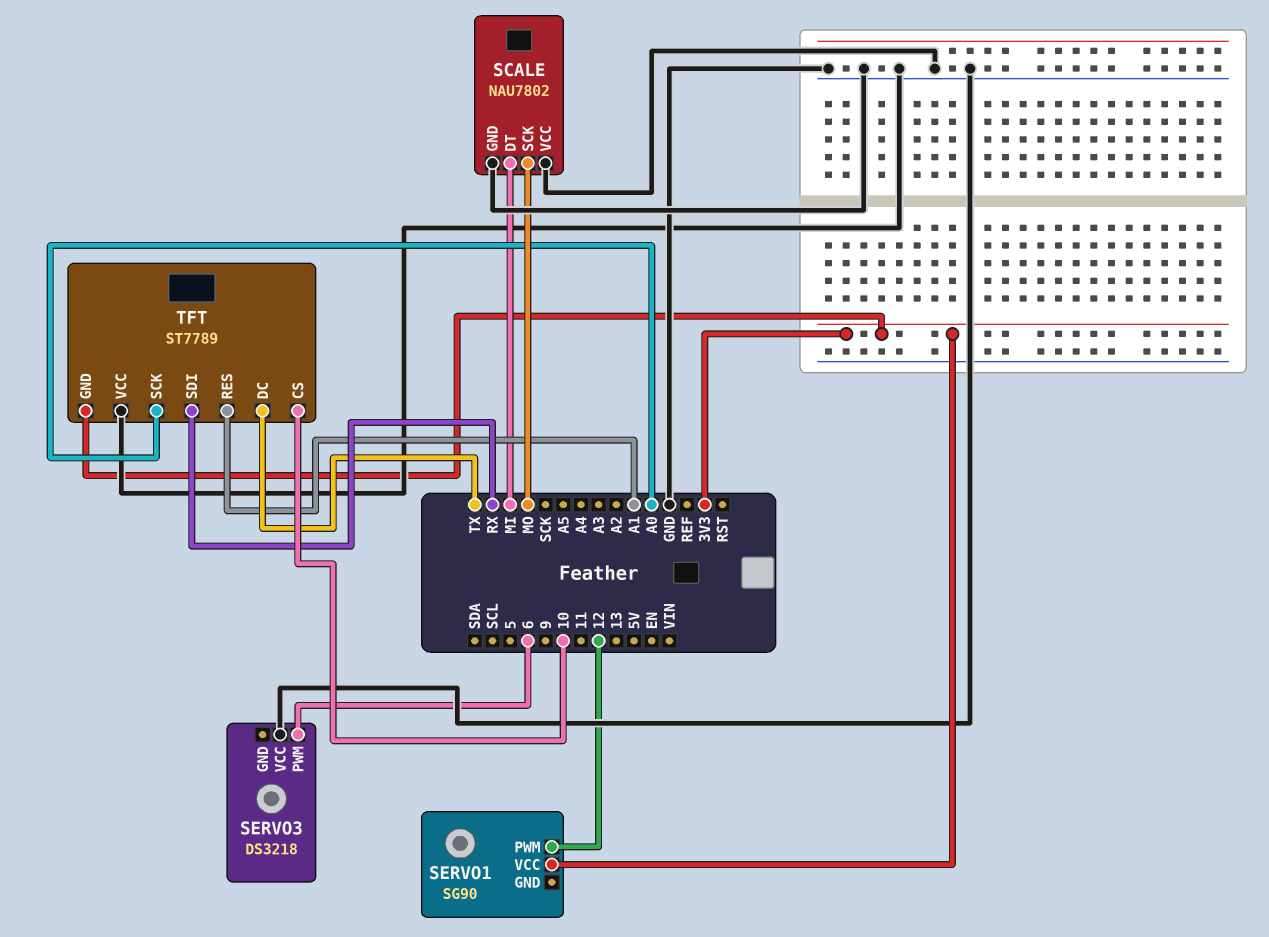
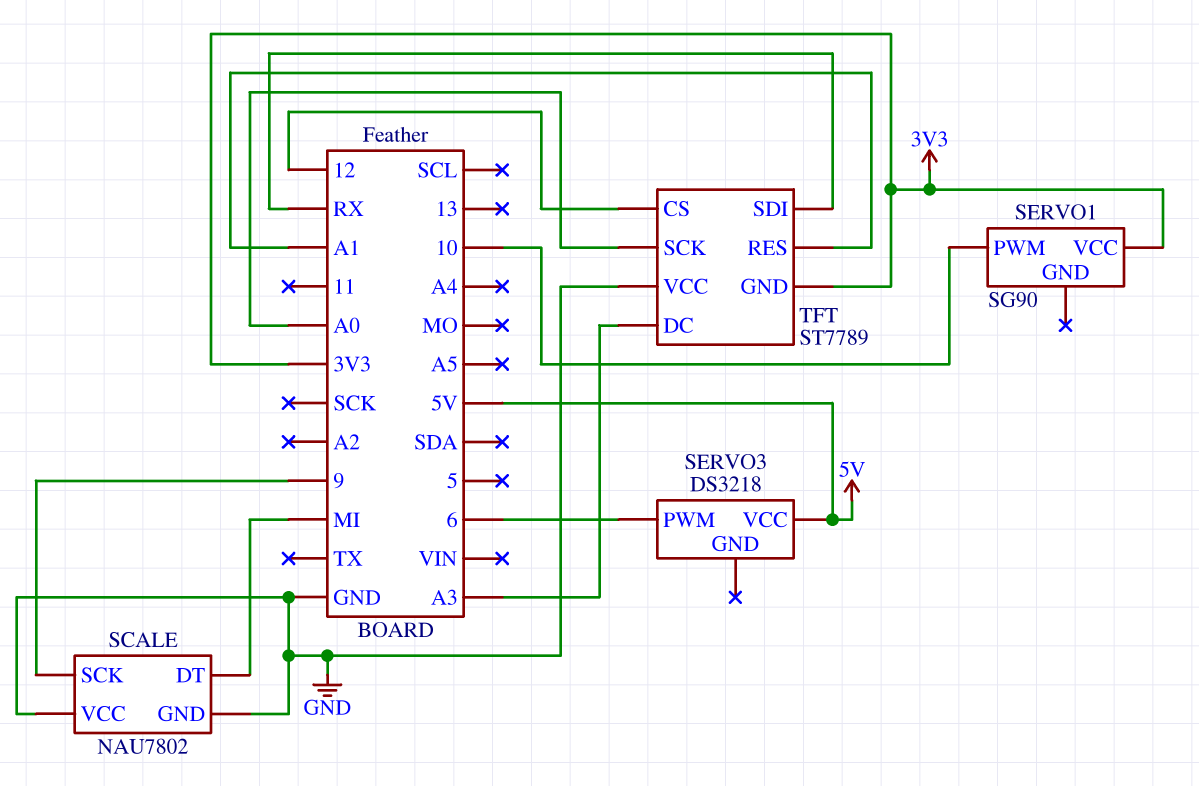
SCALE pin SCK: MO -> 9
SERVO1 pin PWM: 12 -> 10
SERVO3 pin VCC: GND -> 5V
TFT pin CS: 10 -> 12
TFT pin DC: TX -> A3

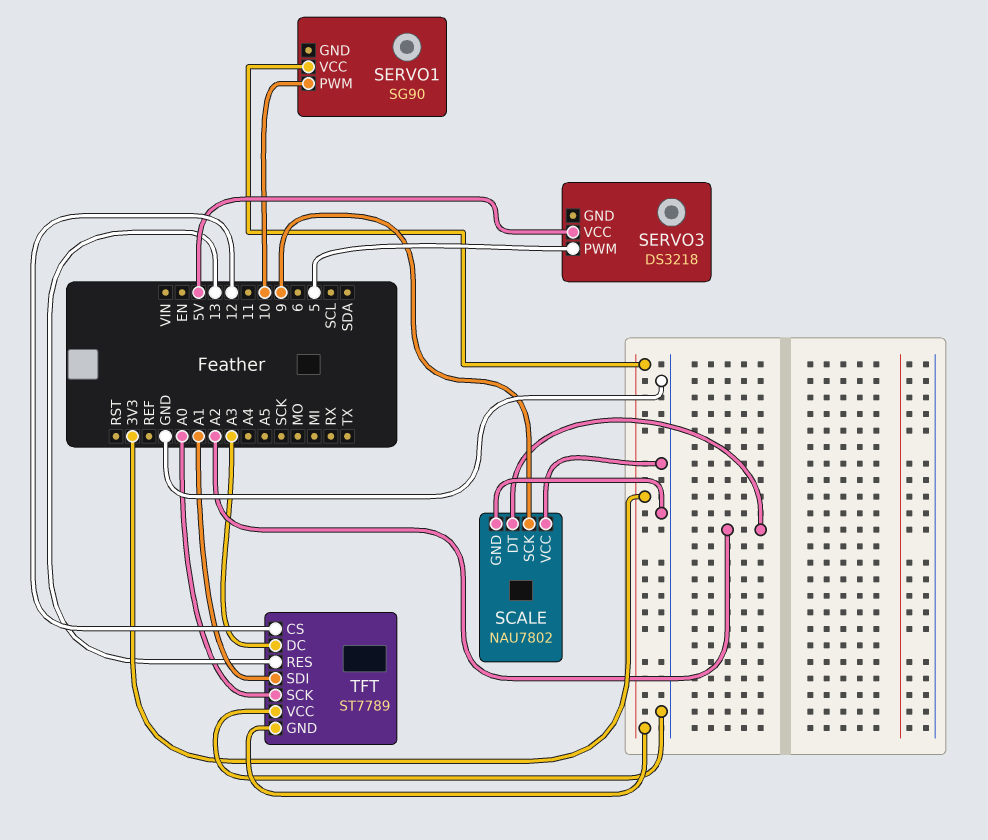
SCALE pin DT: MI -> A2
SERVO3 pin PWM: 6 -> 5
TFT pin RES: A1 -> 13
TFT pin SDI: RX -> A1

